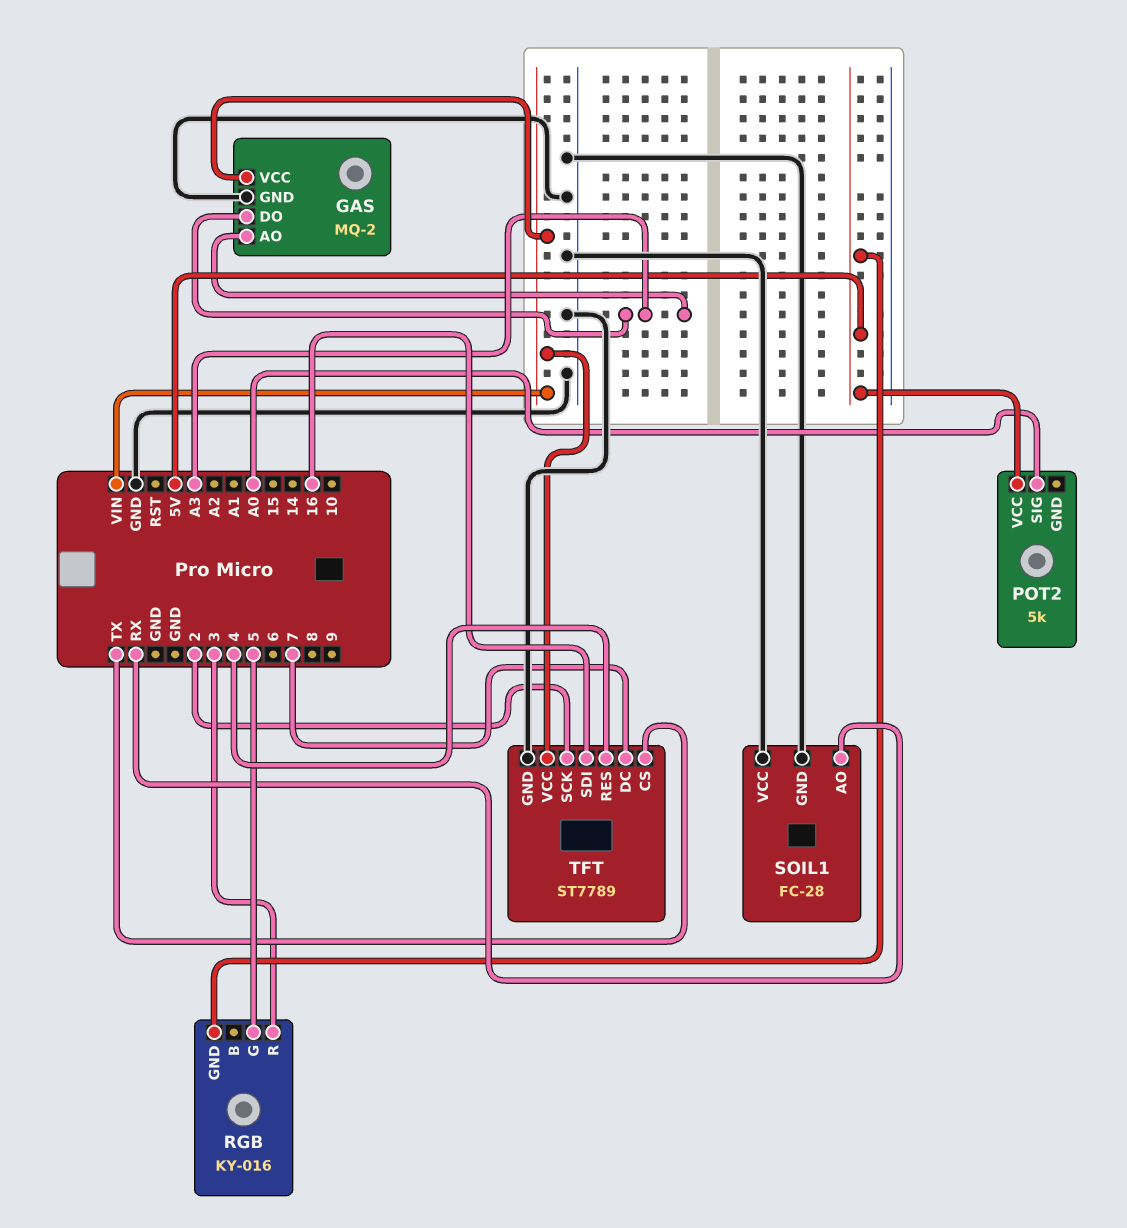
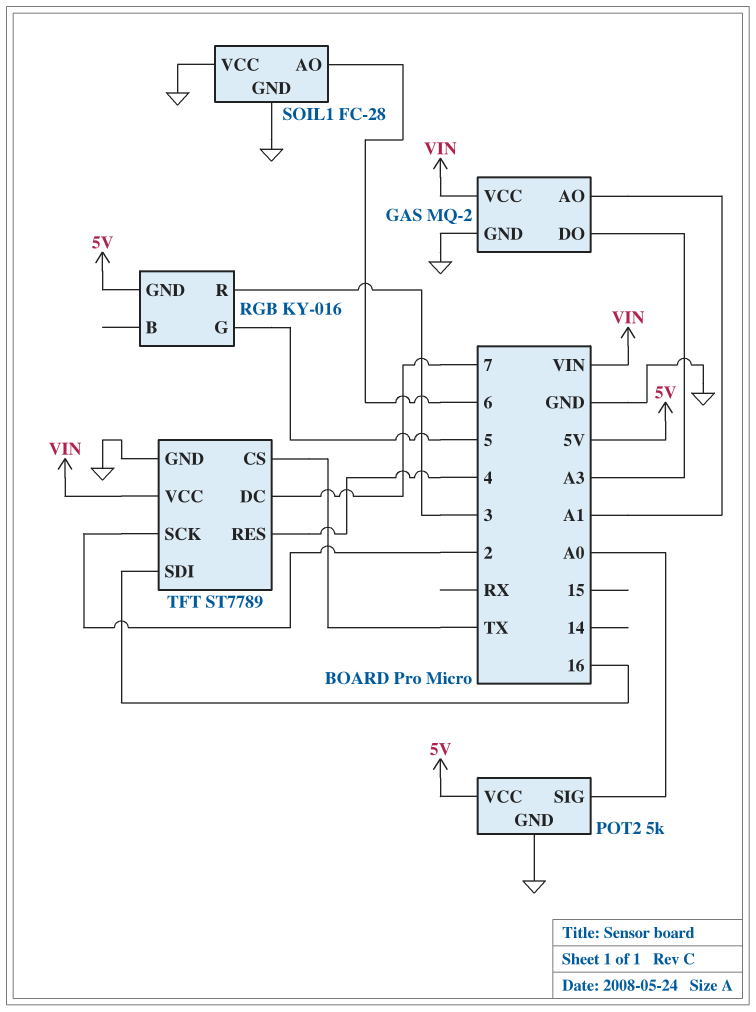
GAS pin AO: A3 -> A1
POT2 pin GND: none -> GND
SOIL1 pin AO: RX -> 6

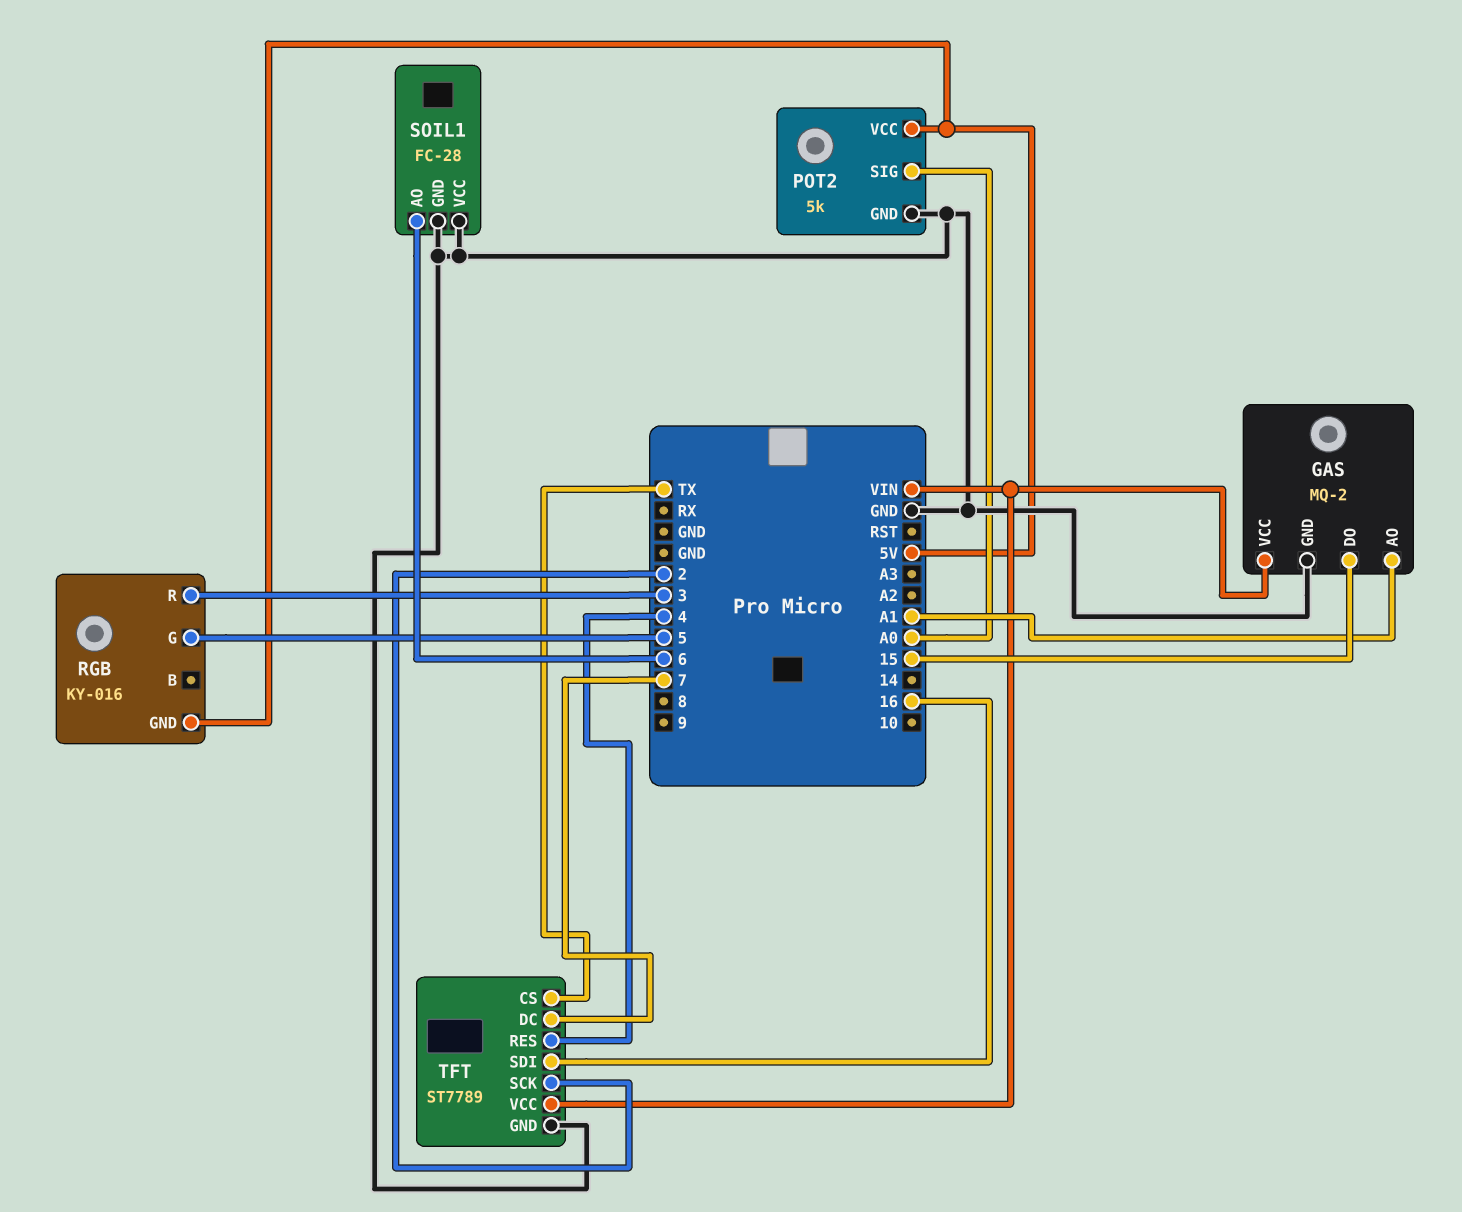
GAS pin DO: A3 -> 15

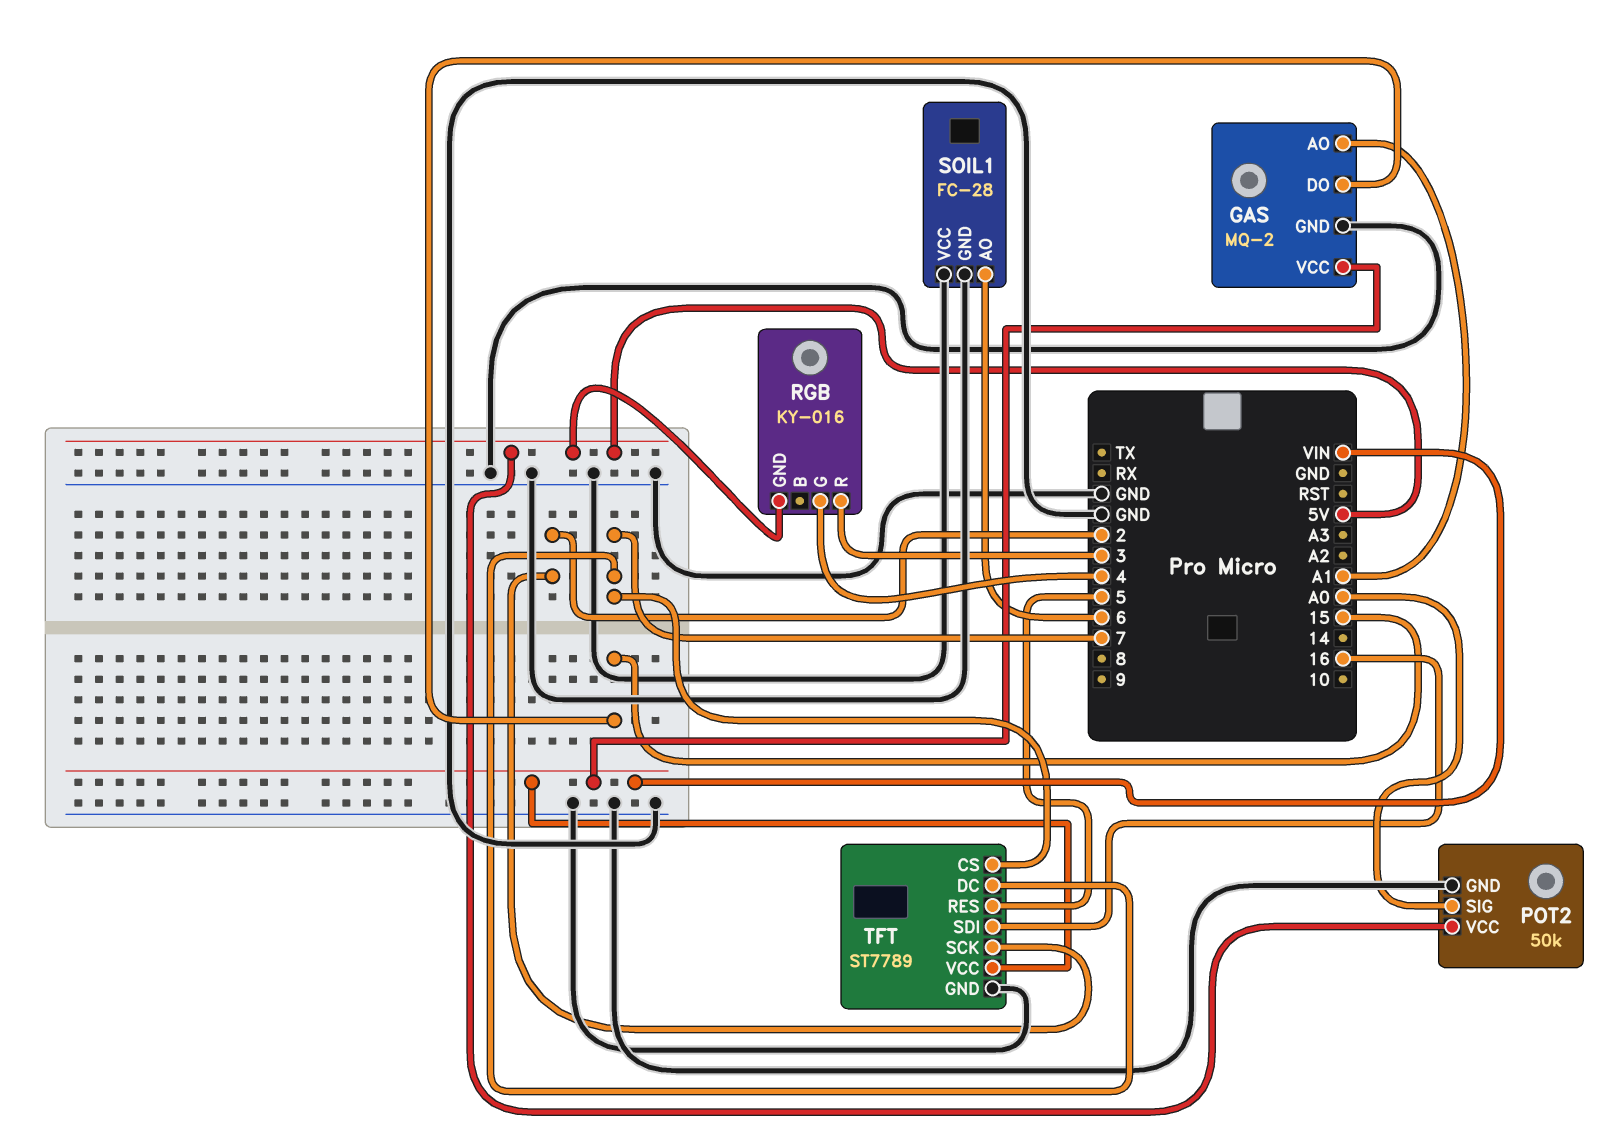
POT2: 5k -> 50k
RGB pin G: 5 -> 4
TFT pin CS: TX -> 7
TFT pin RES: 4 -> 5

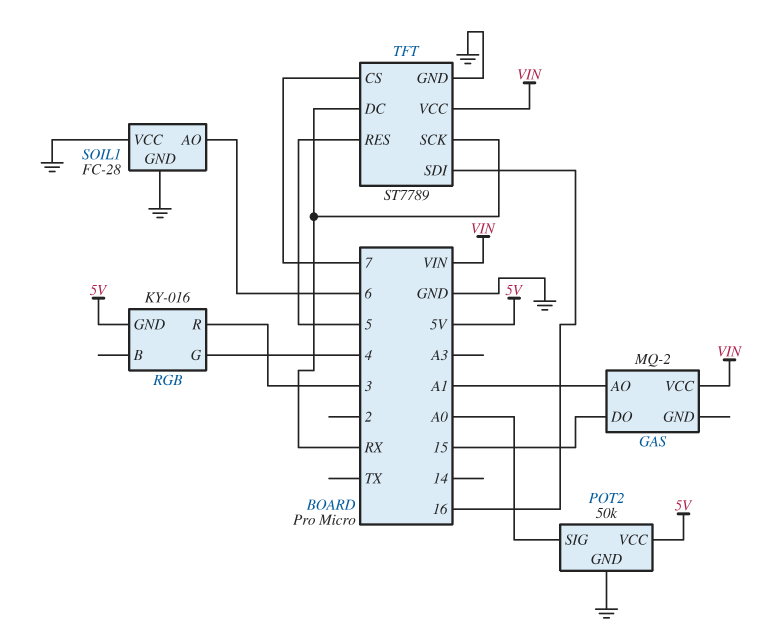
GAS pin GND: GND -> none
TFT pin DC: 7 -> RX
TFT pin SCK: 2 -> RX

